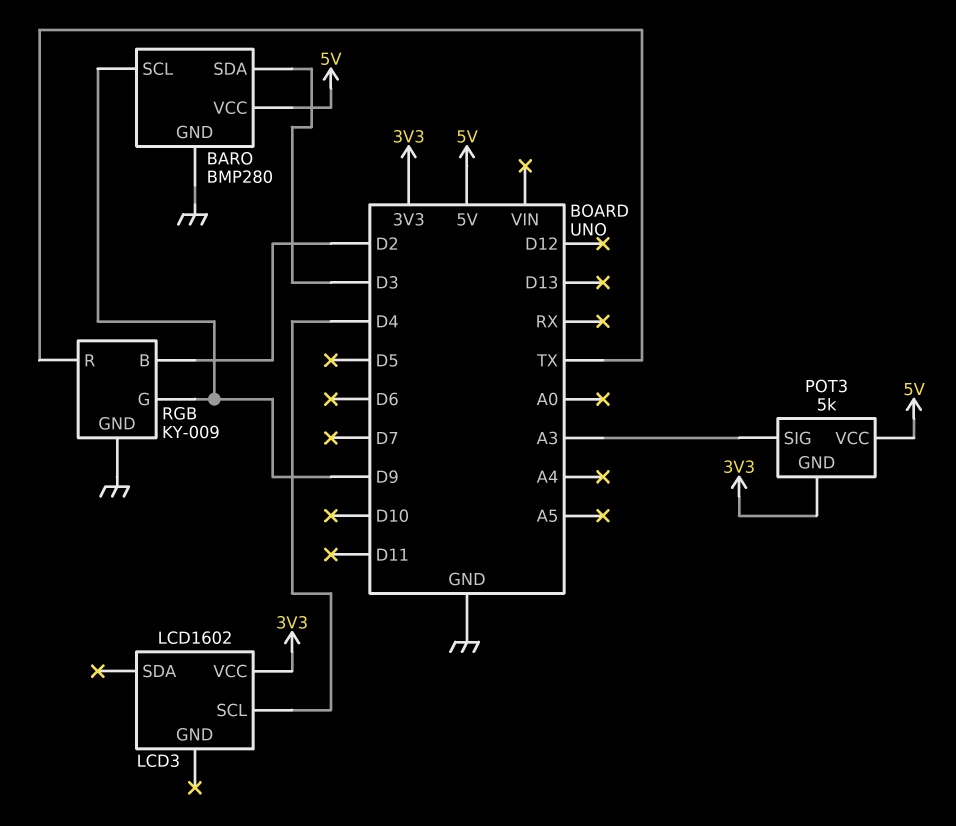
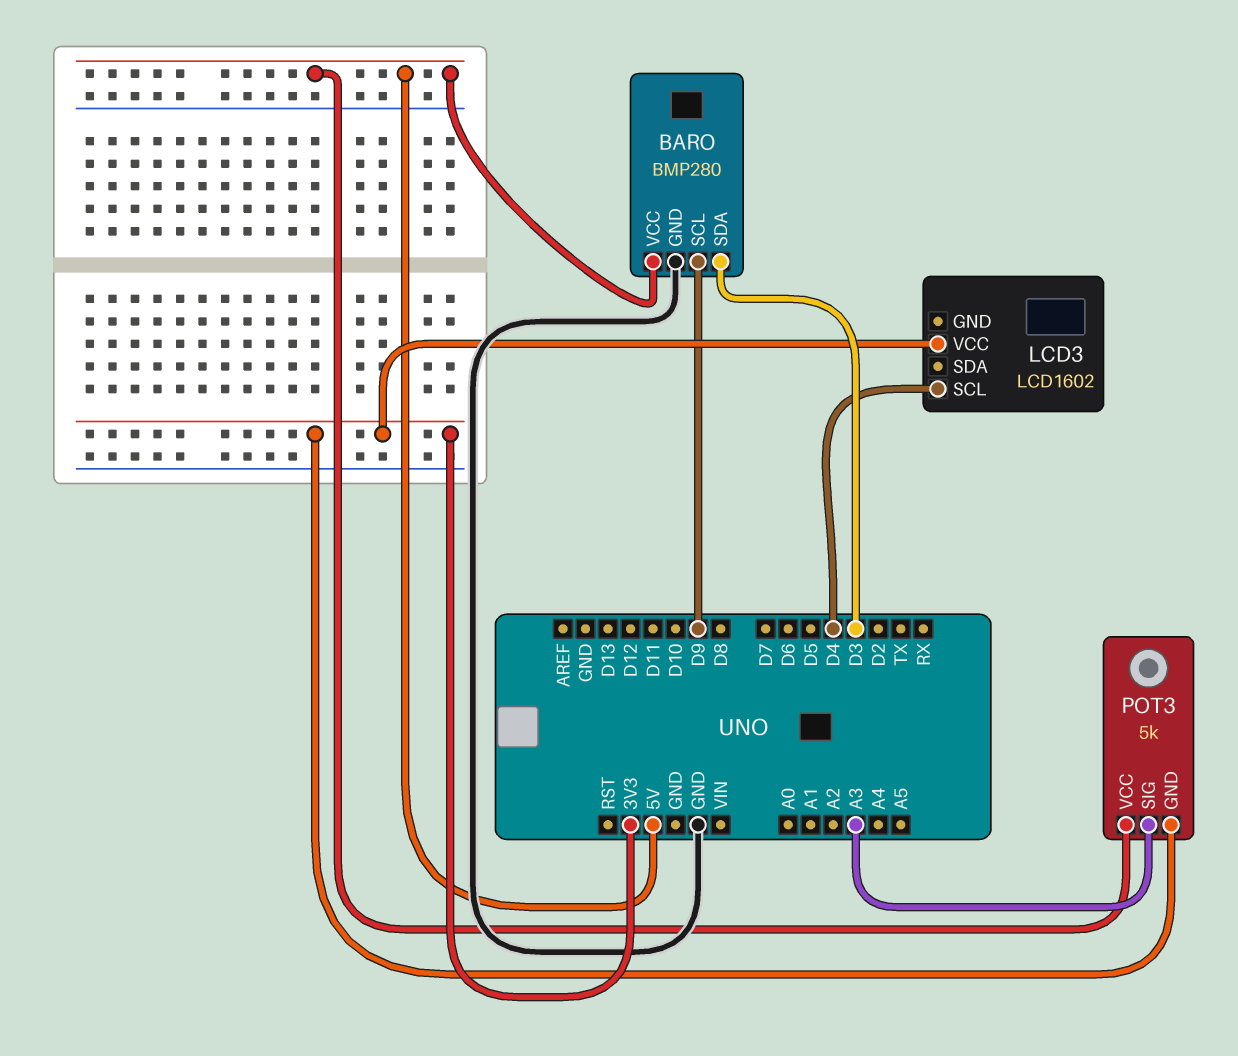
RGB: KY-009 -> none
RGB pin B: D2 -> none
RGB pin G: D9 -> none
RGB pin GND: GND -> none
RGB pin R: TX -> none

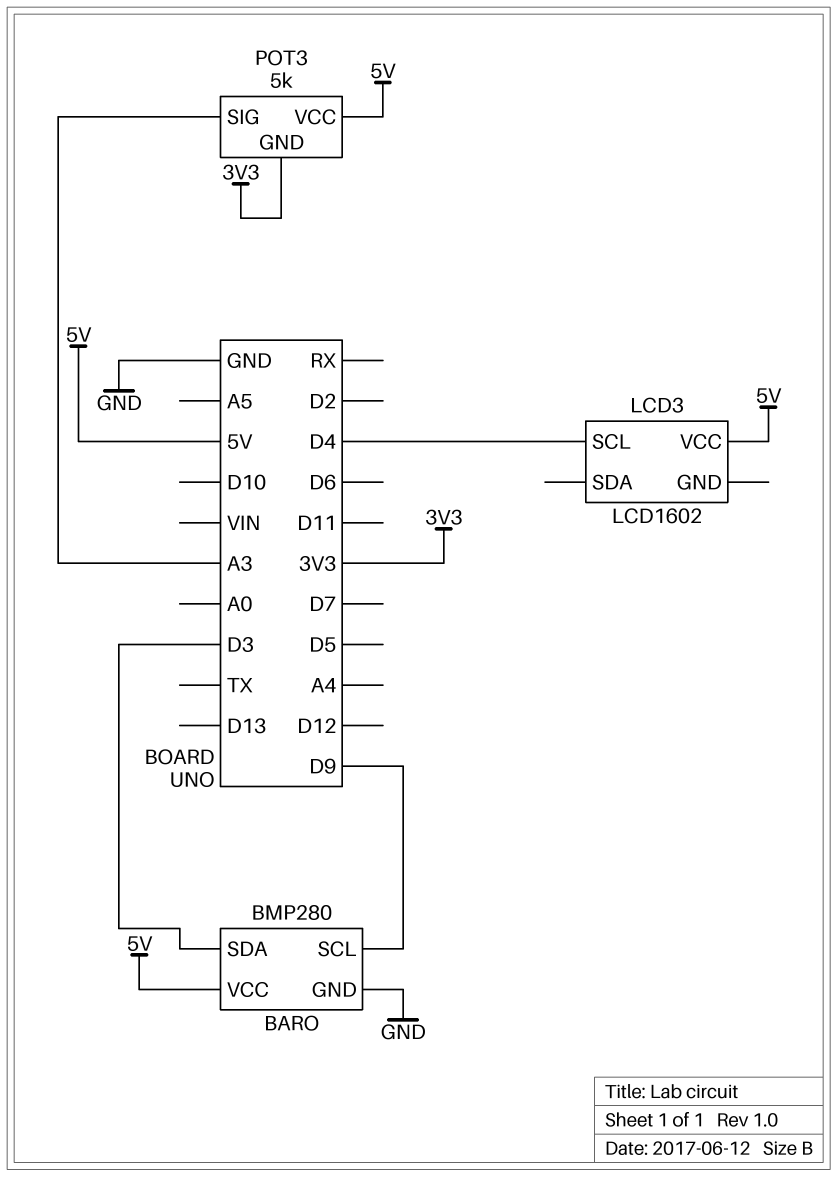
LCD3 pin VCC: 3V3 -> 5V

